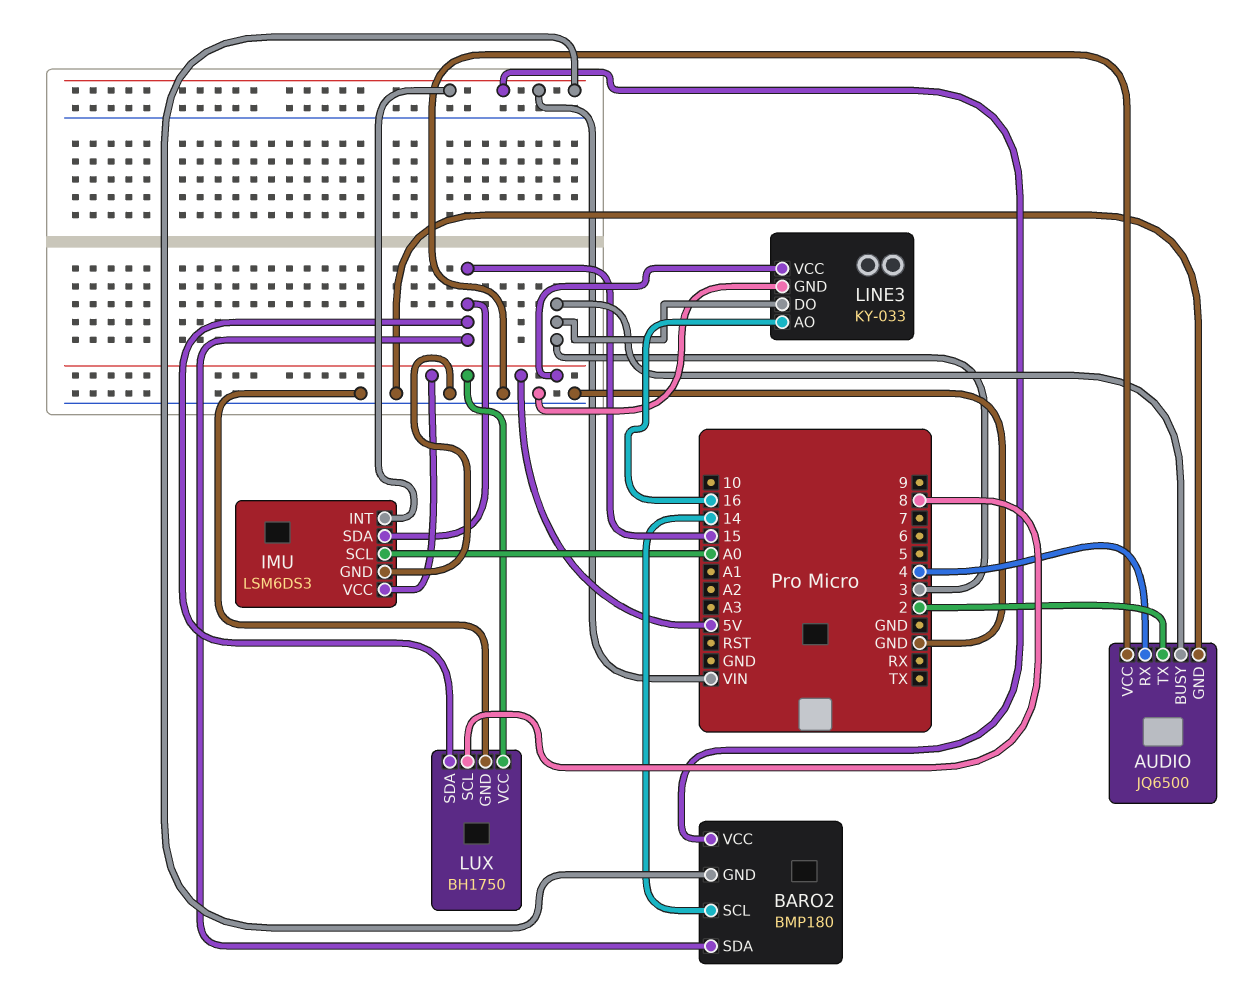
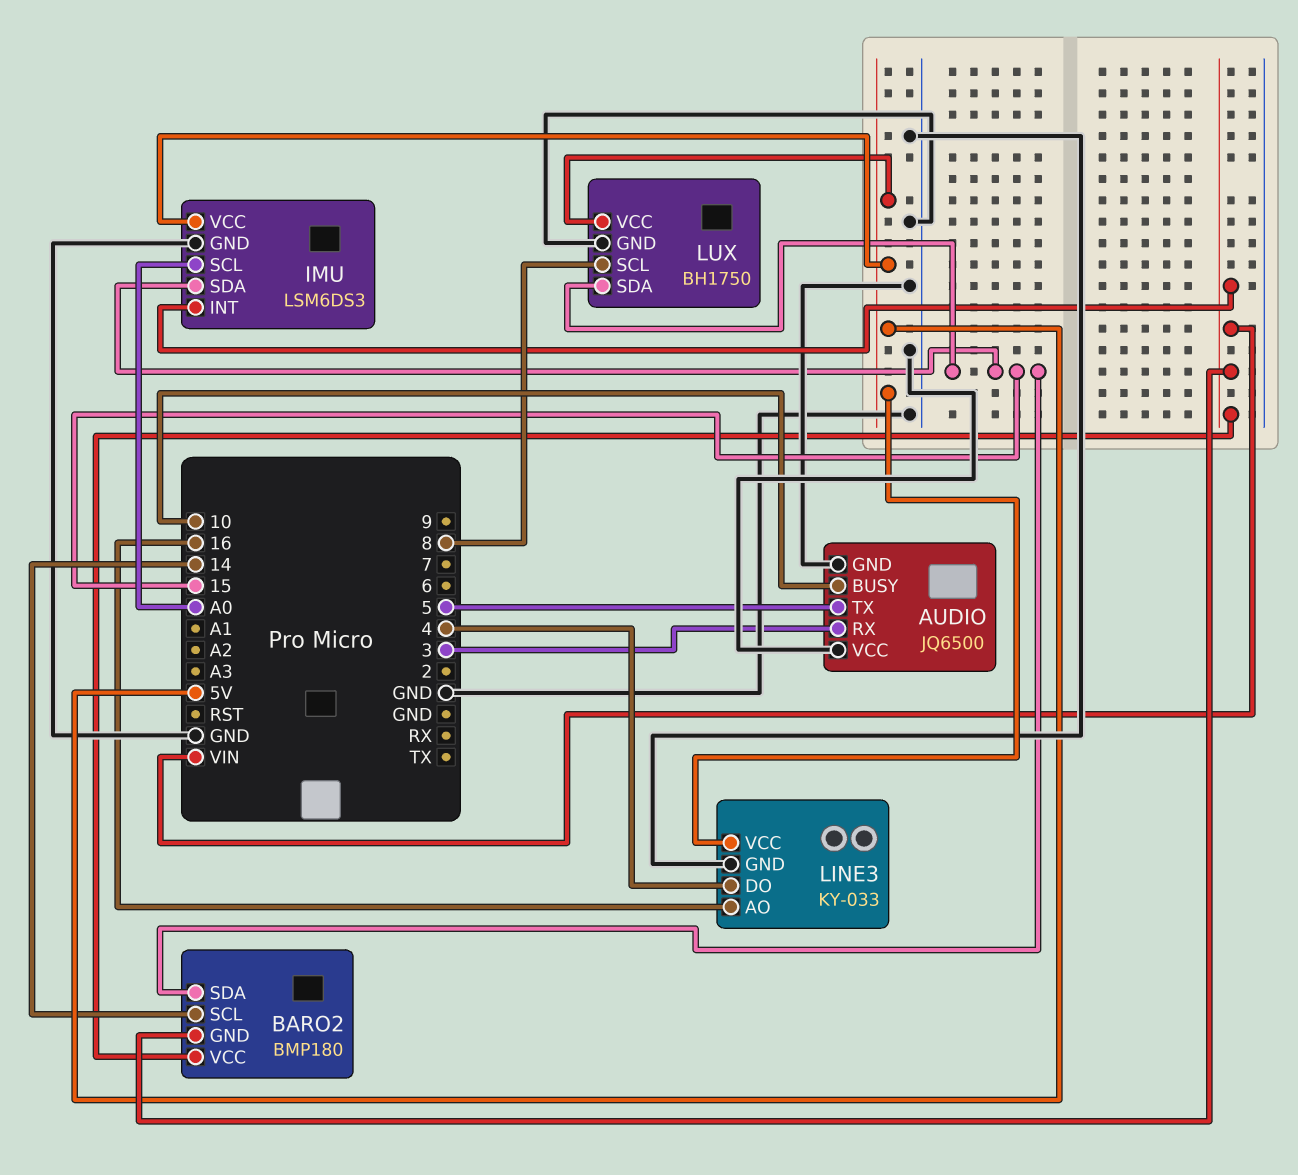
AUDIO pin BUSY: 3 -> 10
AUDIO pin RX: 4 -> 3
AUDIO pin TX: 2 -> 5
LINE3 pin DO: 3 -> 4

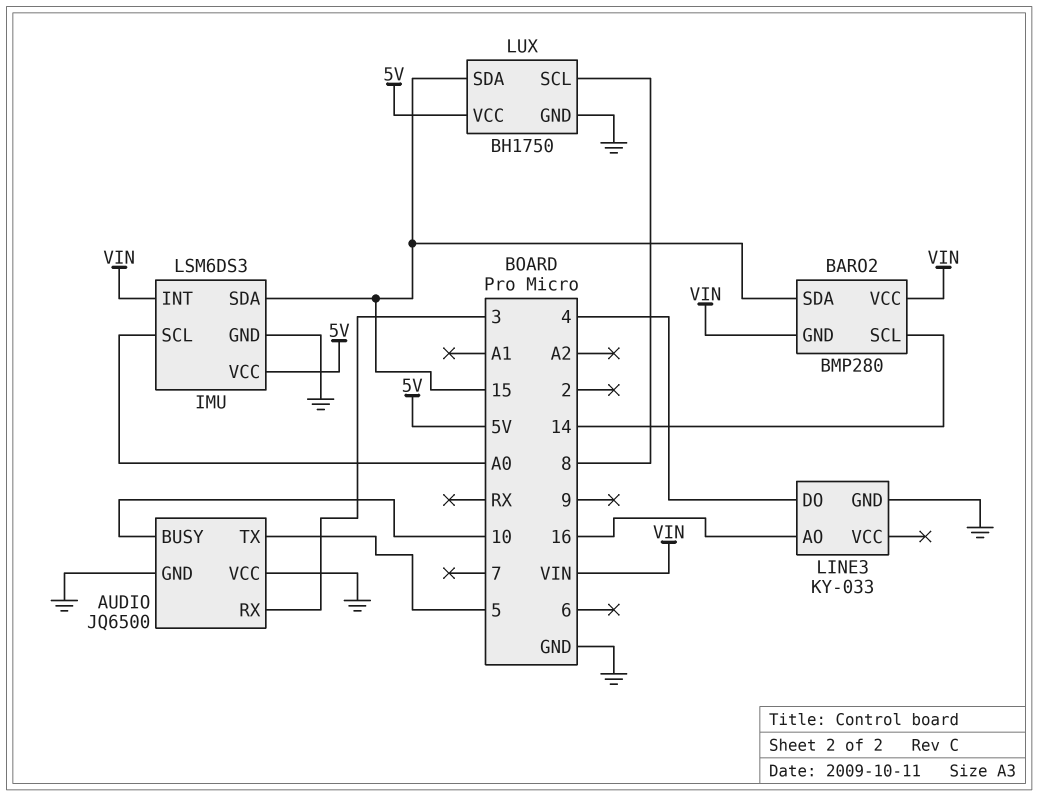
BARO2: BMP180 -> BMP280
LINE3 pin VCC: 5V -> none

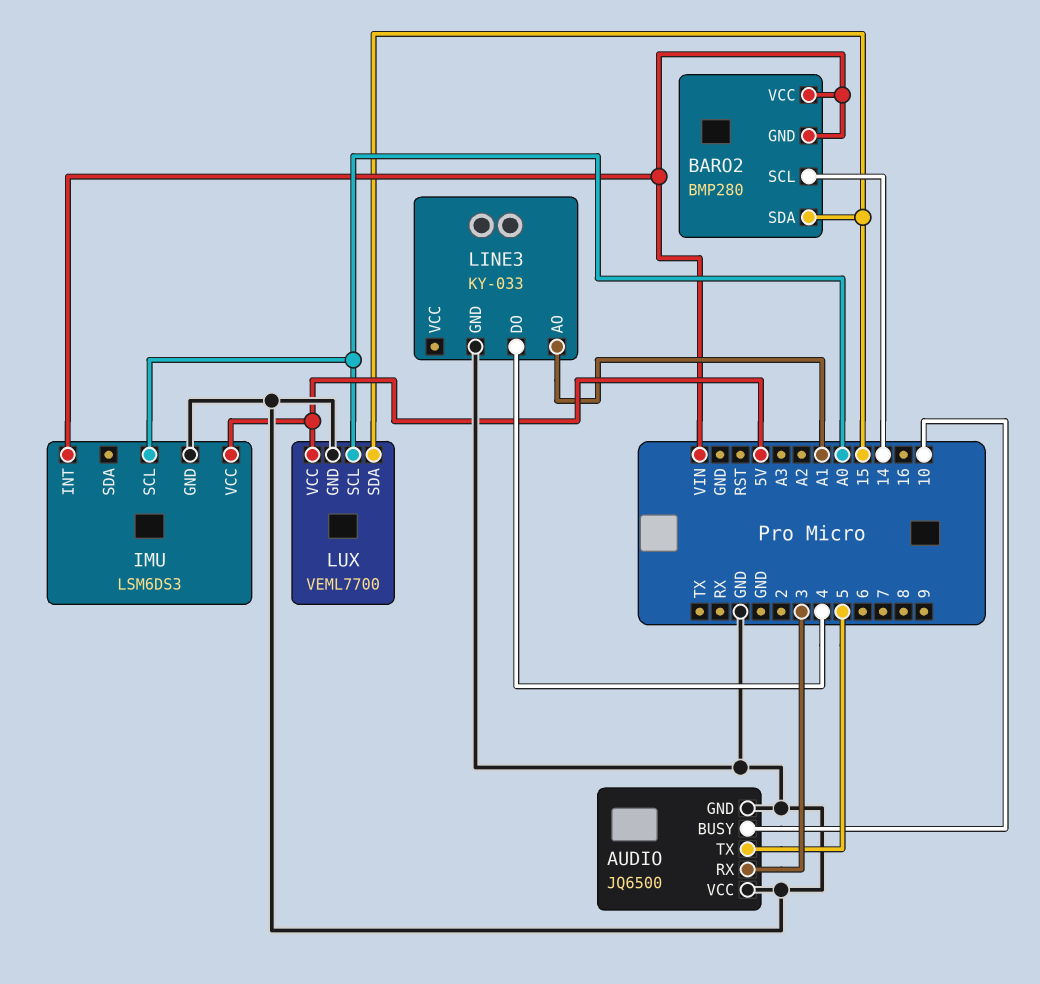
IMU pin SDA: 15 -> none
LINE3 pin AO: 16 -> A1
LUX: BH1750 -> VEML7700
LUX pin SCL: 8 -> A0

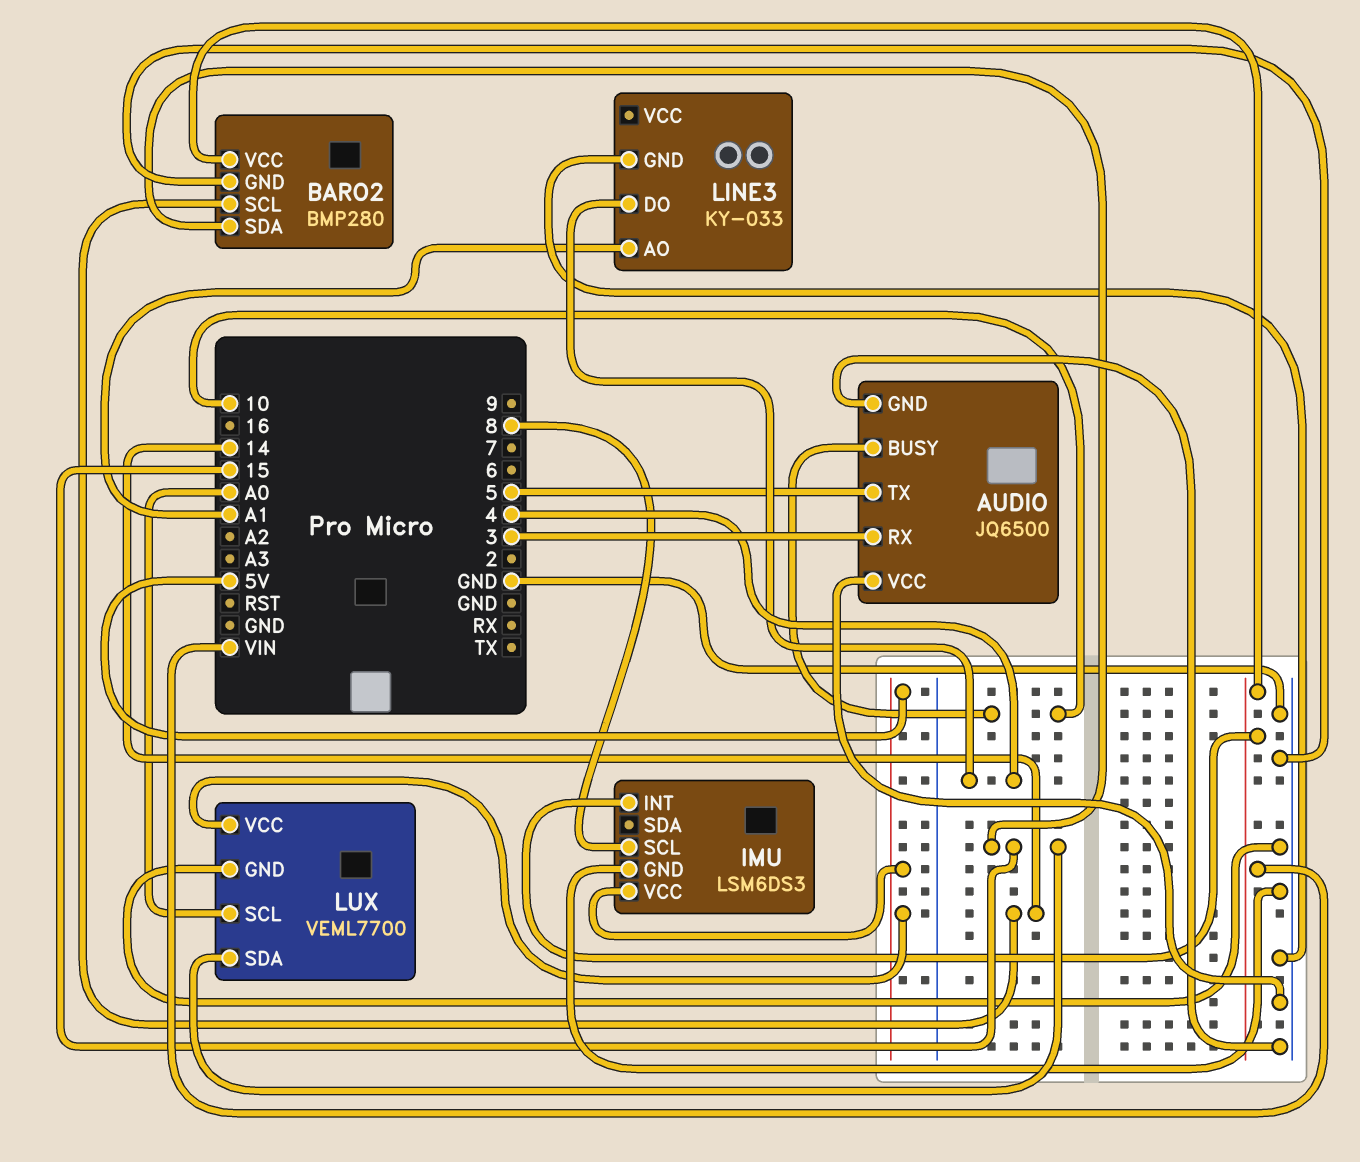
BARO2 pin GND: VIN -> GND
IMU pin SCL: A0 -> 8

